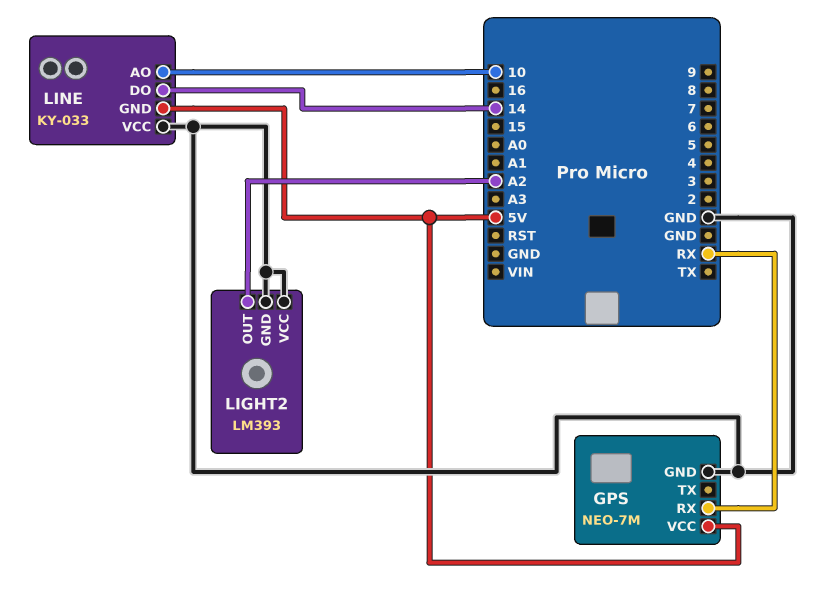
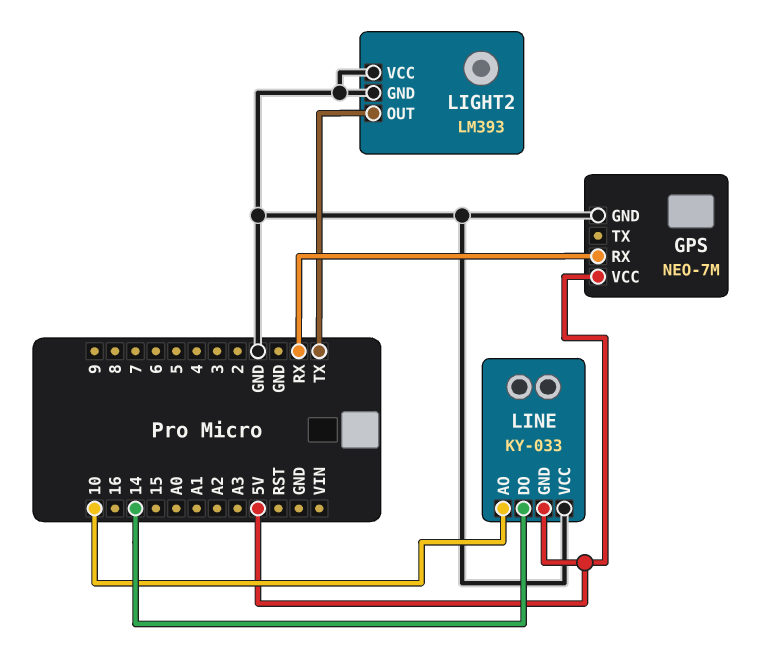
LIGHT2 pin OUT: A2 -> TX

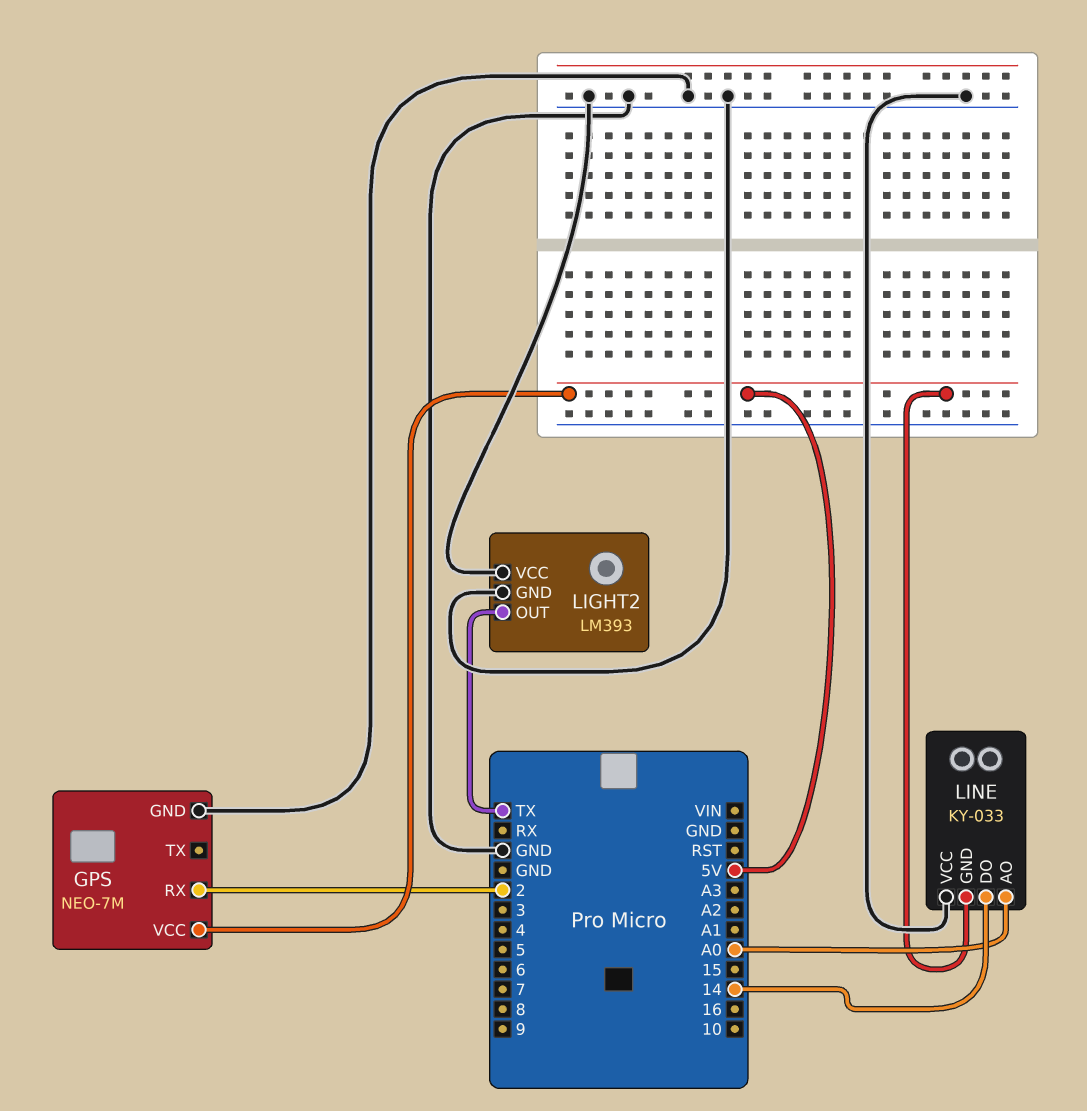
GPS pin RX: RX -> 2
LINE pin AO: 10 -> A0

